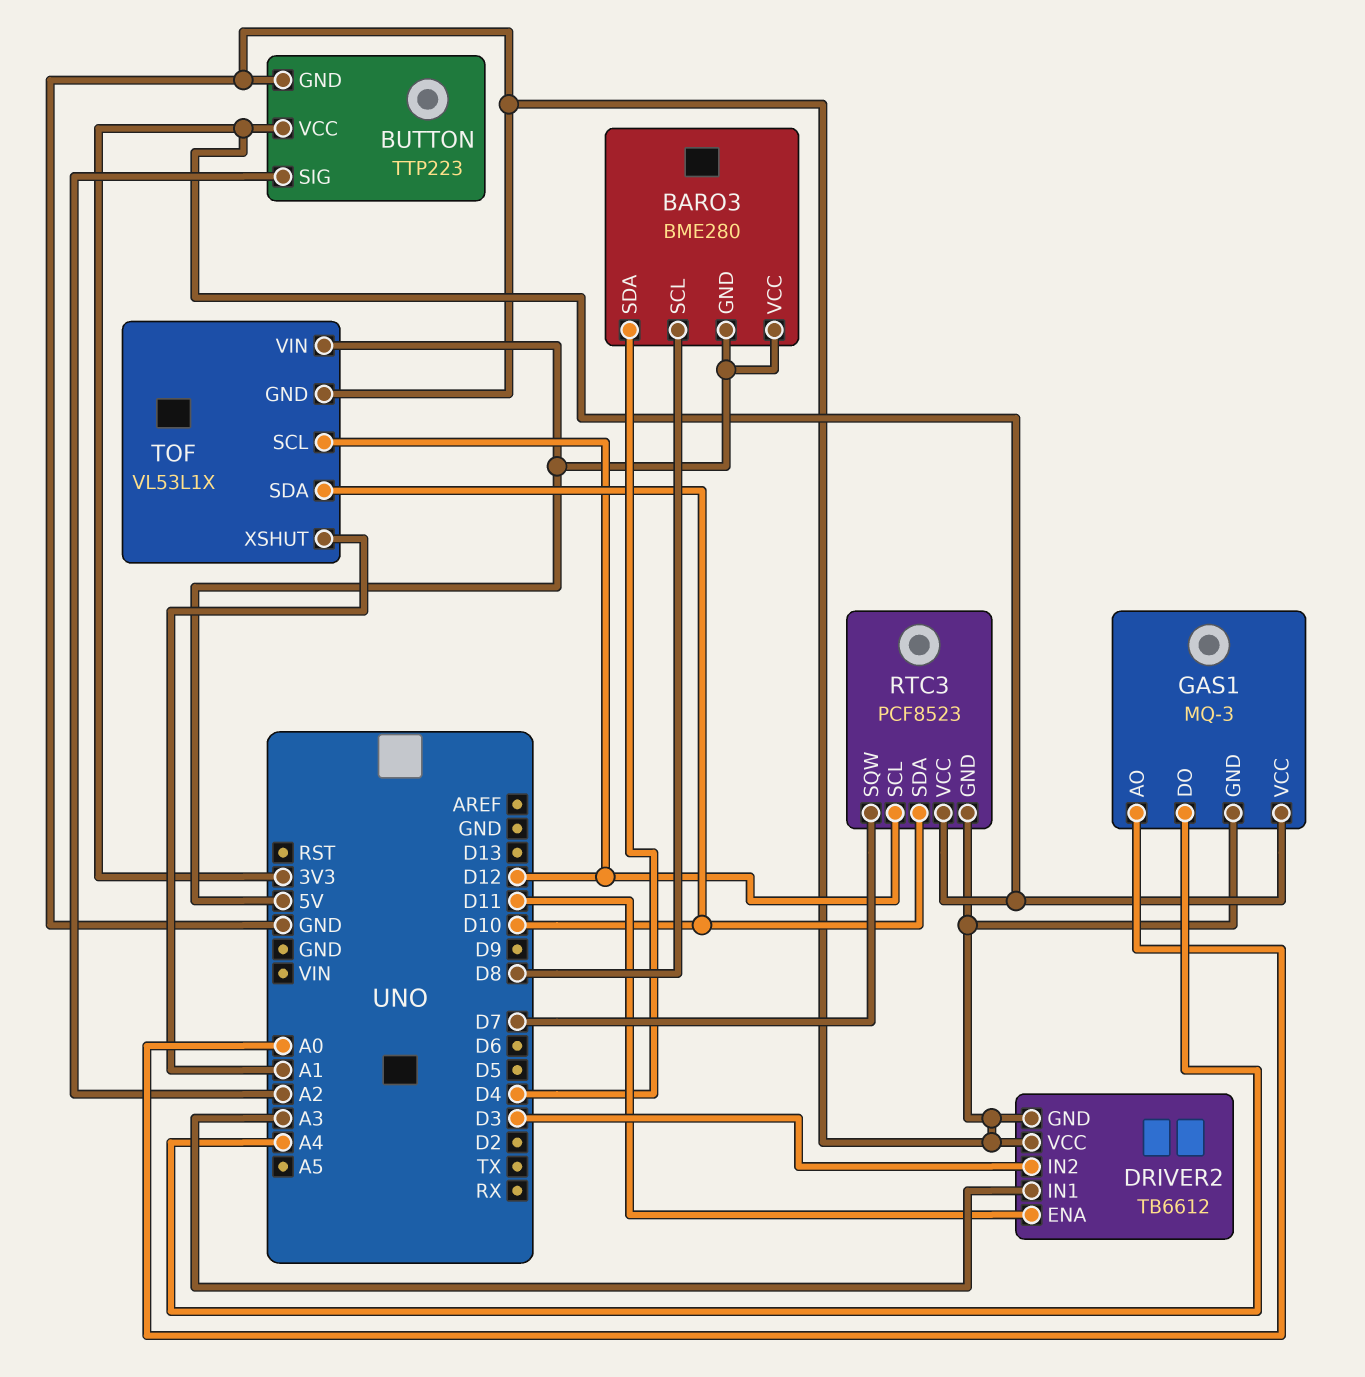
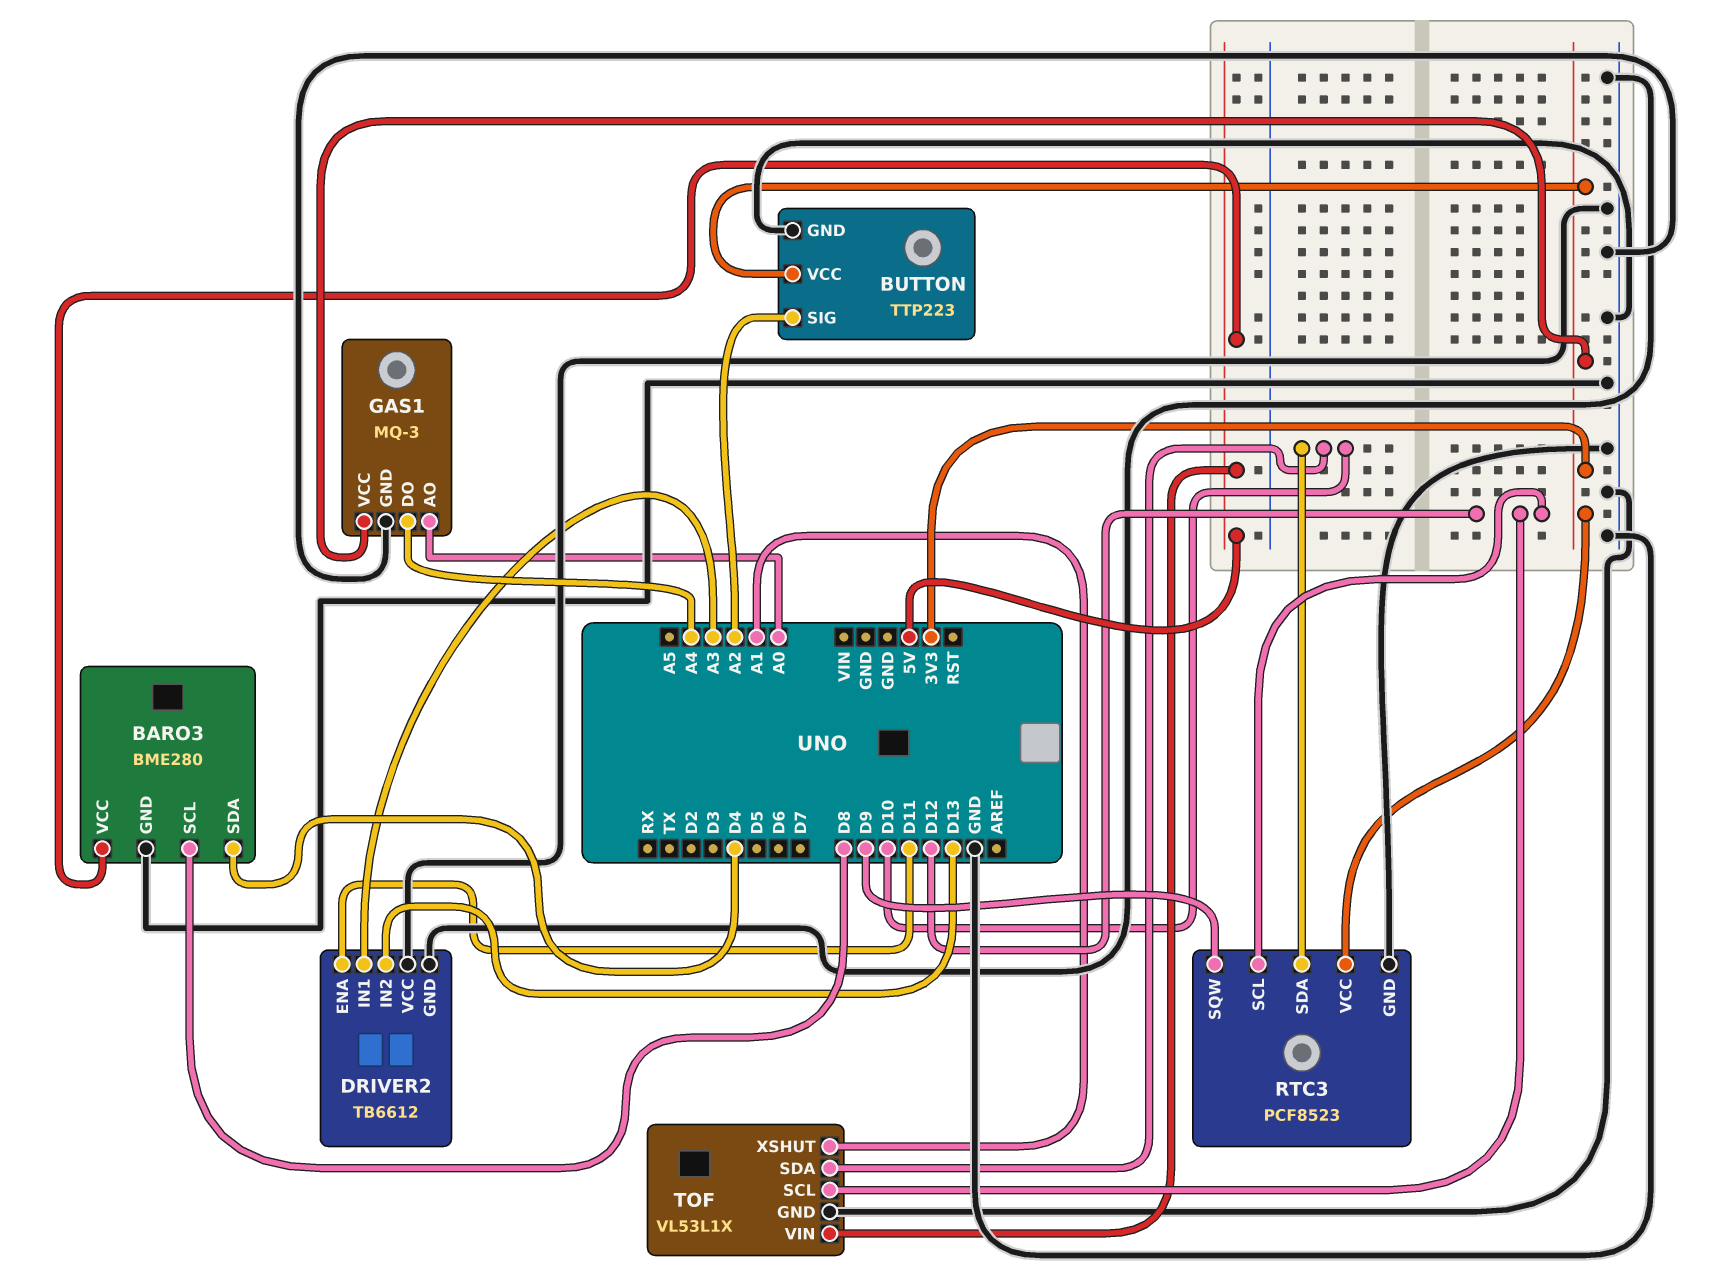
BARO3 pin GND: 5V -> GND
DRIVER2 pin IN2: D3 -> D13
RTC3 pin SQW: D7 -> D9

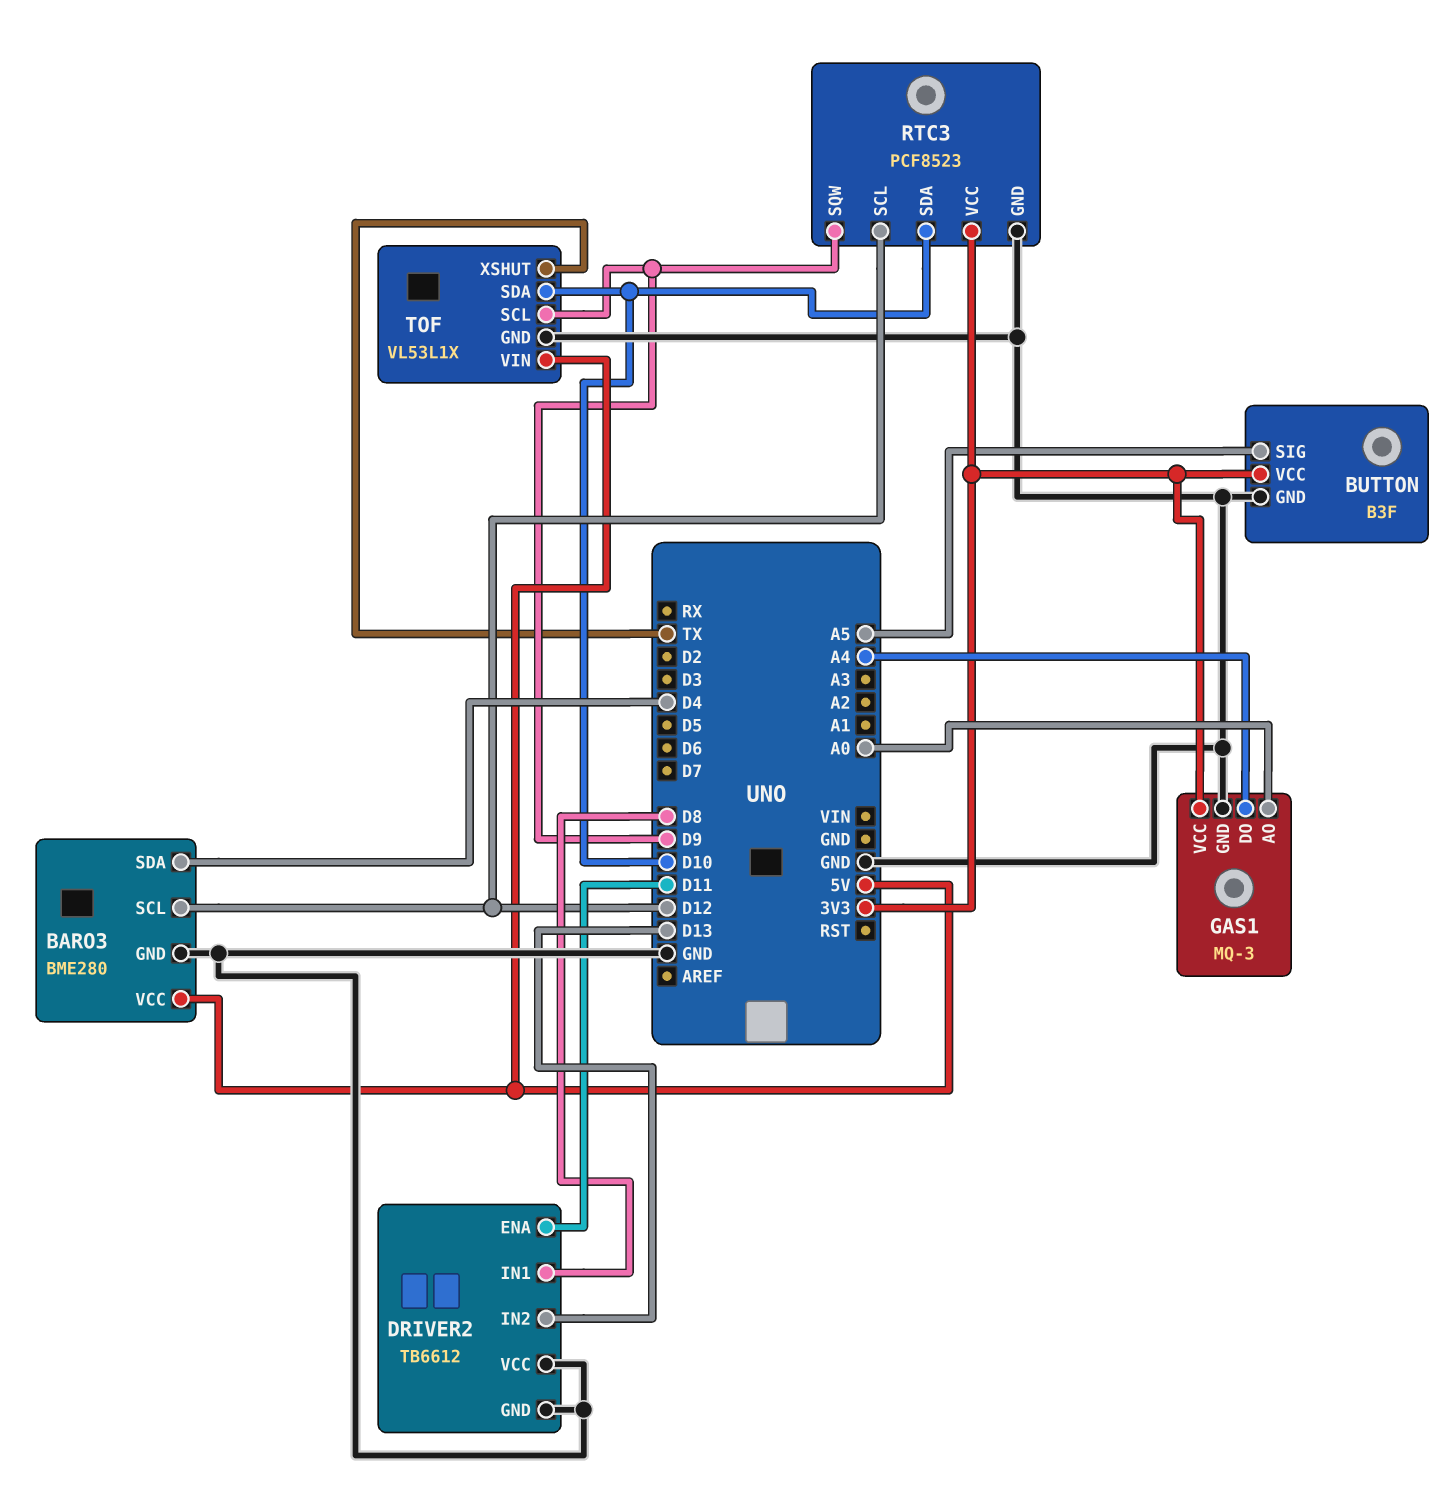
BARO3 pin SCL: D8 -> D12
BUTTON: TTP223 -> B3F
BUTTON pin SIG: A2 -> A5
DRIVER2 pin IN1: A3 -> D8
TOF pin SCL: D12 -> D9
TOF pin XSHUT: A1 -> TX

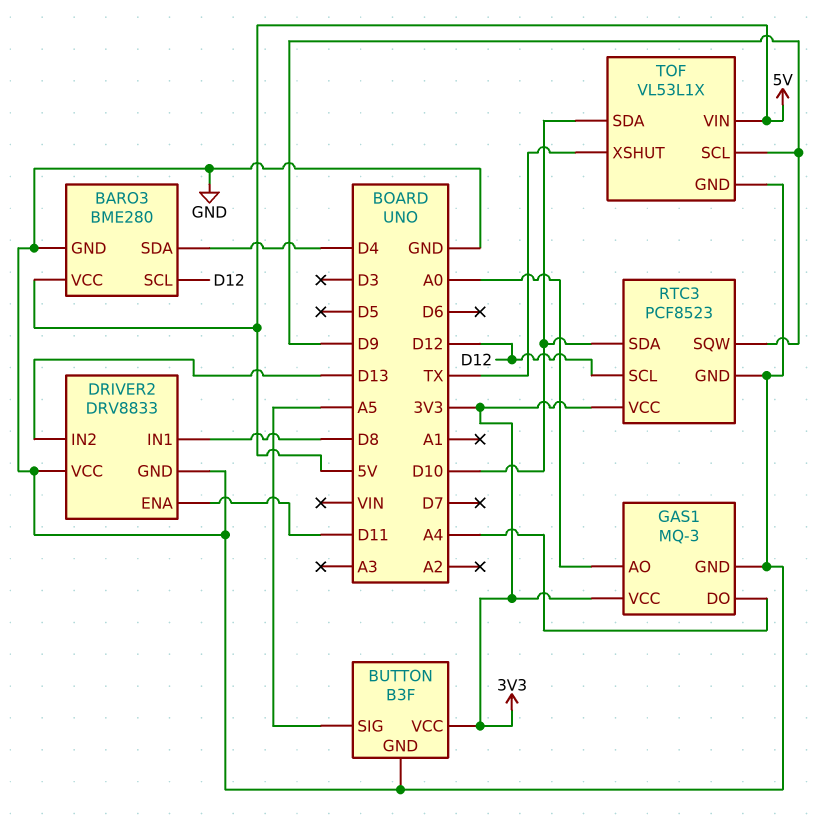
DRIVER2: TB6612 -> DRV8833

